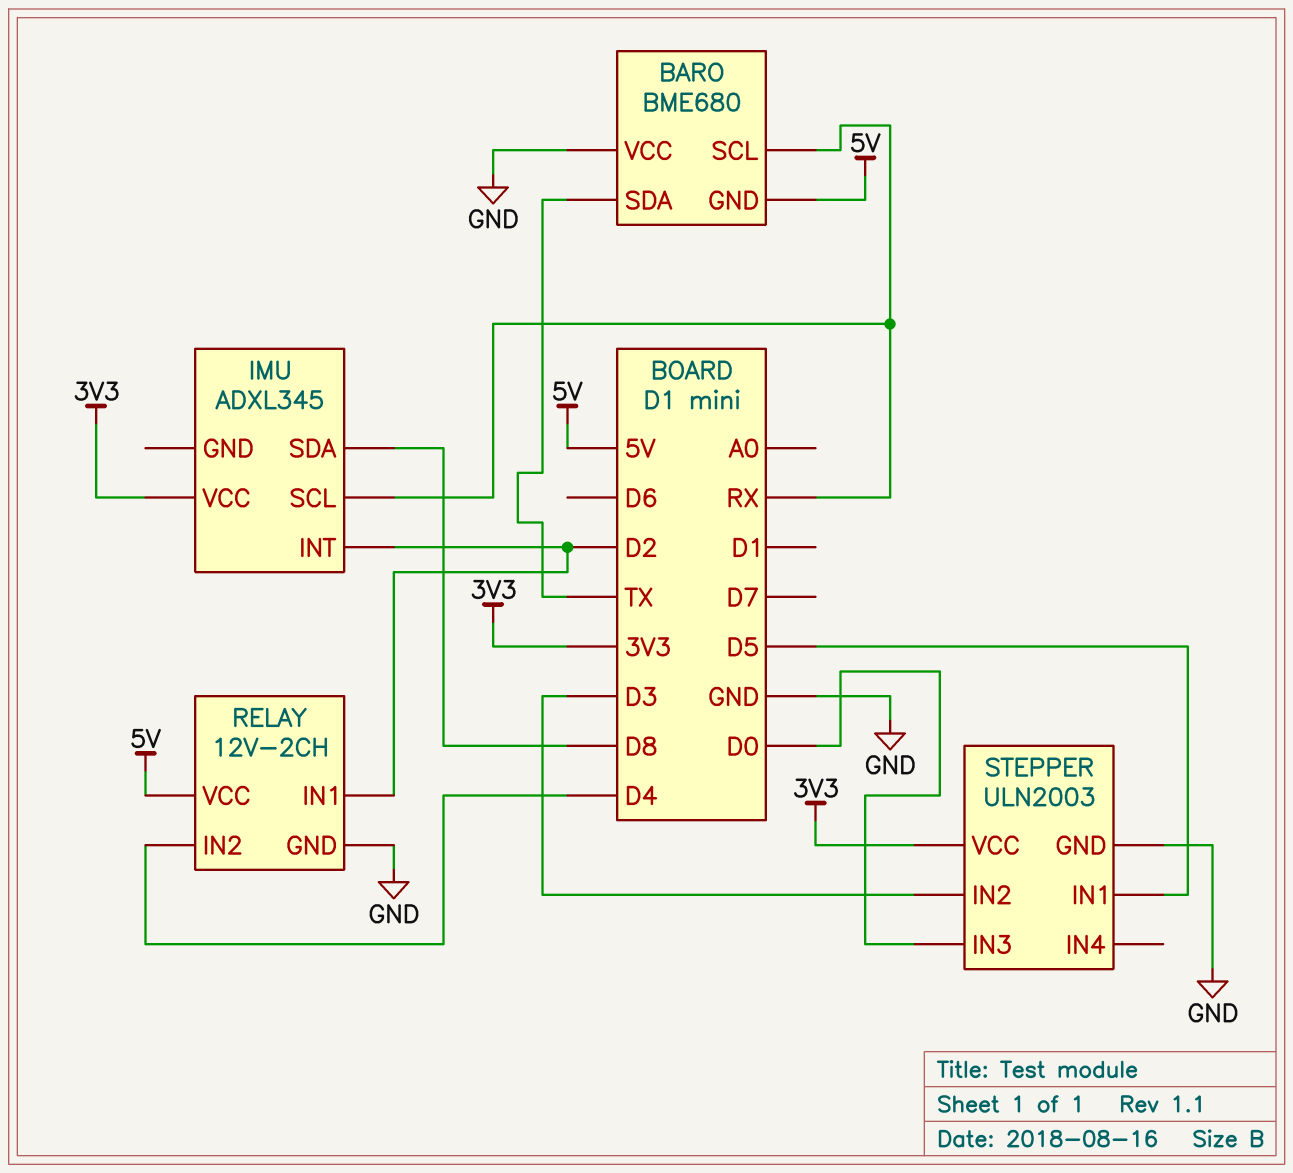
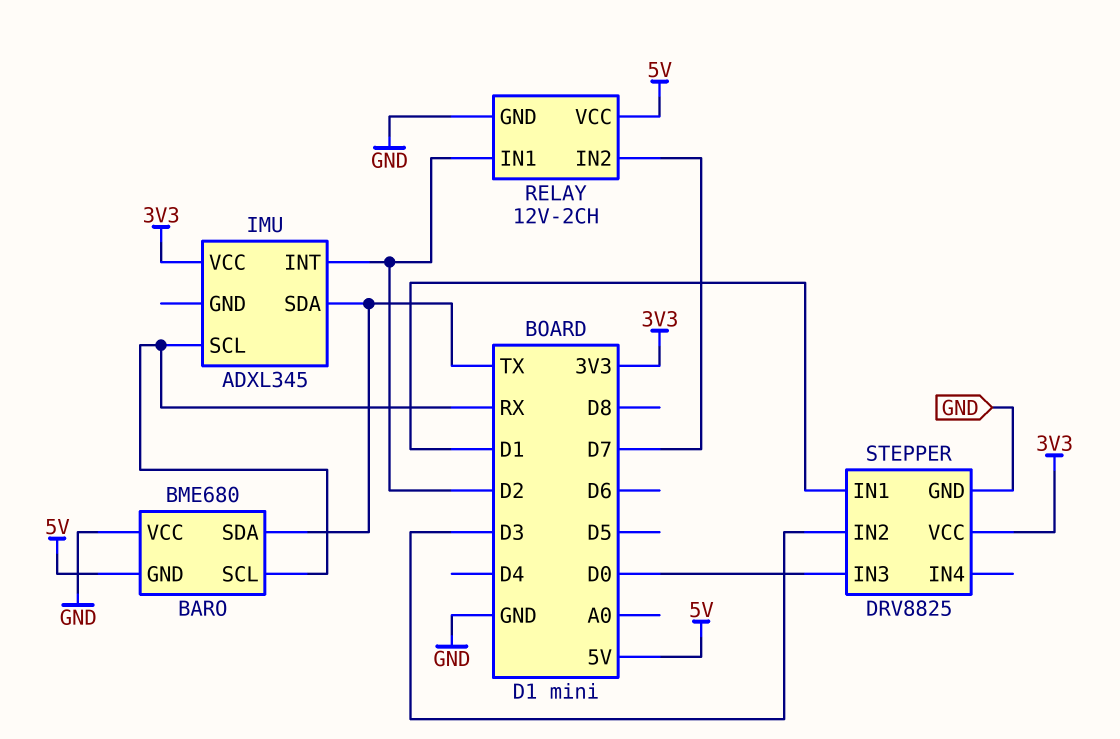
IMU pin SDA: D8 -> TX
RELAY pin IN2: D4 -> D7
STEPPER: ULN2003 -> DRV8825
STEPPER pin IN1: D5 -> D1

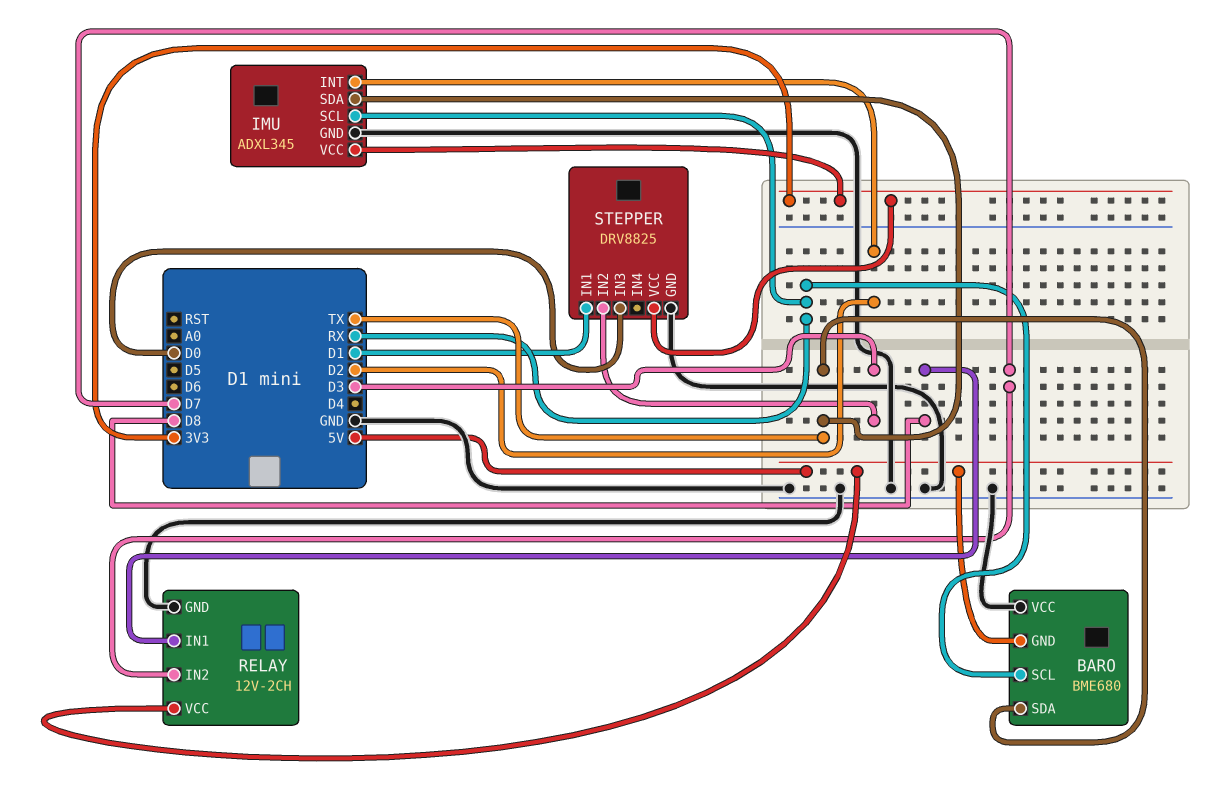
IMU pin GND: none -> GND
RELAY pin IN1: D2 -> D8

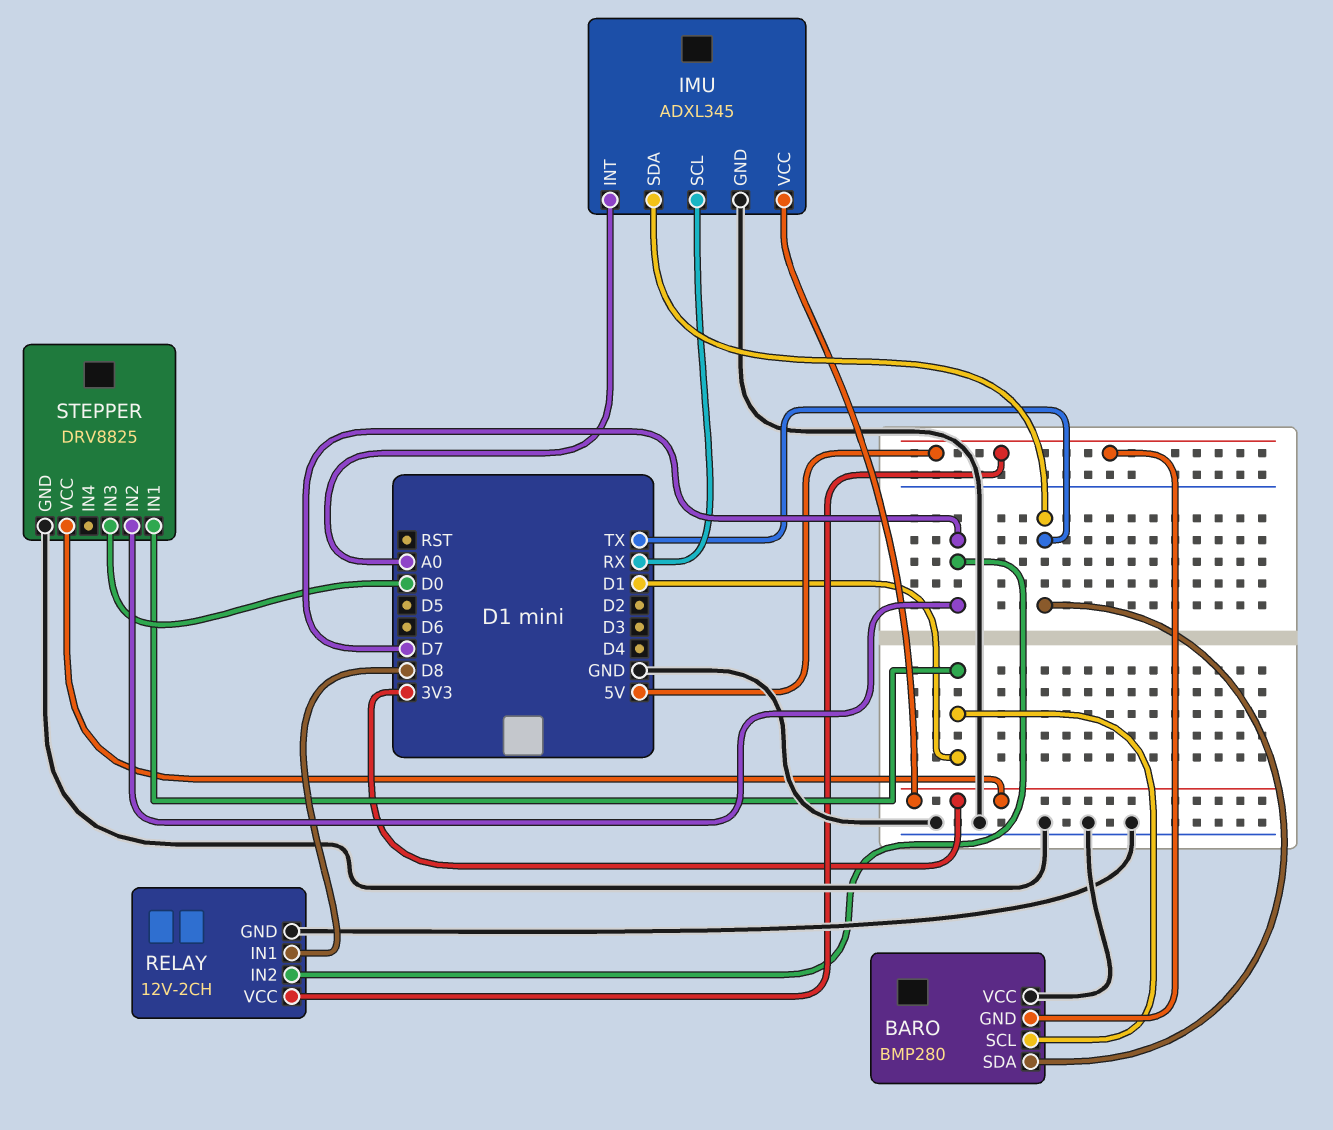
BARO: BME680 -> BMP280
BARO pin SCL: RX -> D1
IMU pin INT: D2 -> A0
STEPPER pin IN2: D3 -> D7

